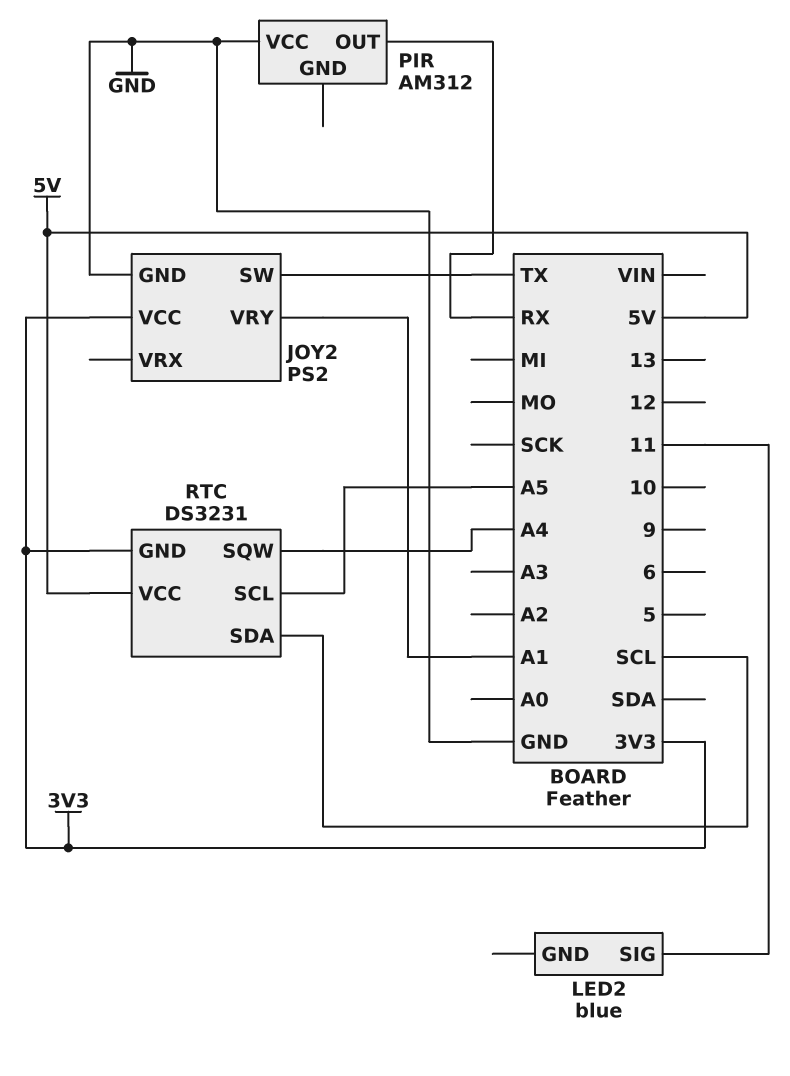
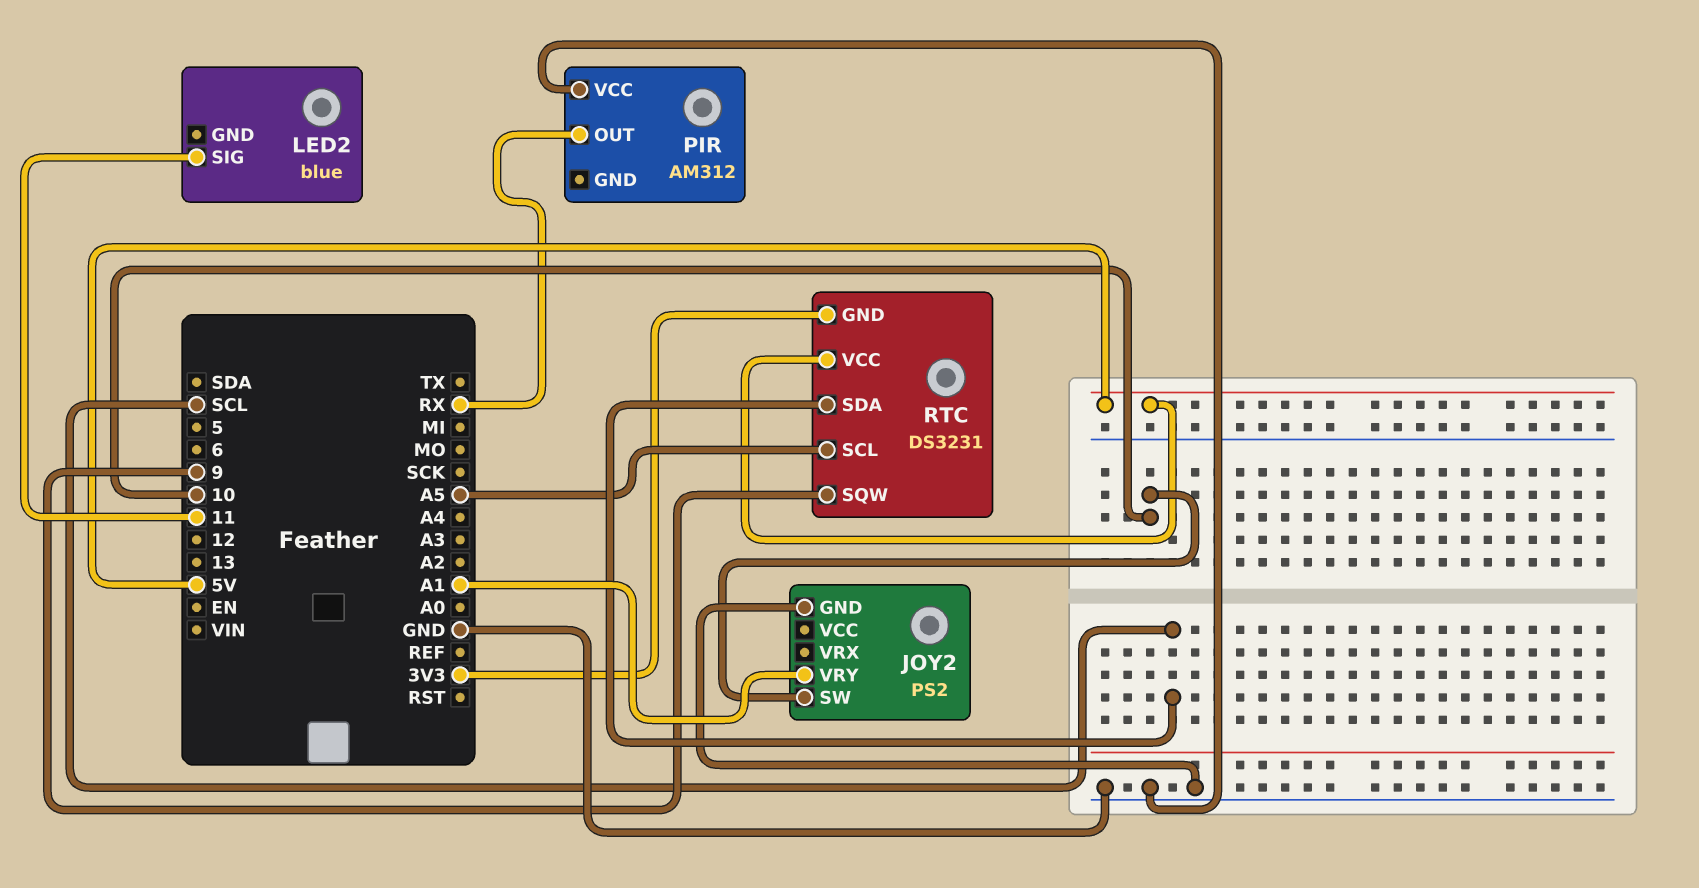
JOY2 pin SW: TX -> 10
JOY2 pin VCC: 3V3 -> none
RTC pin SQW: A4 -> 9

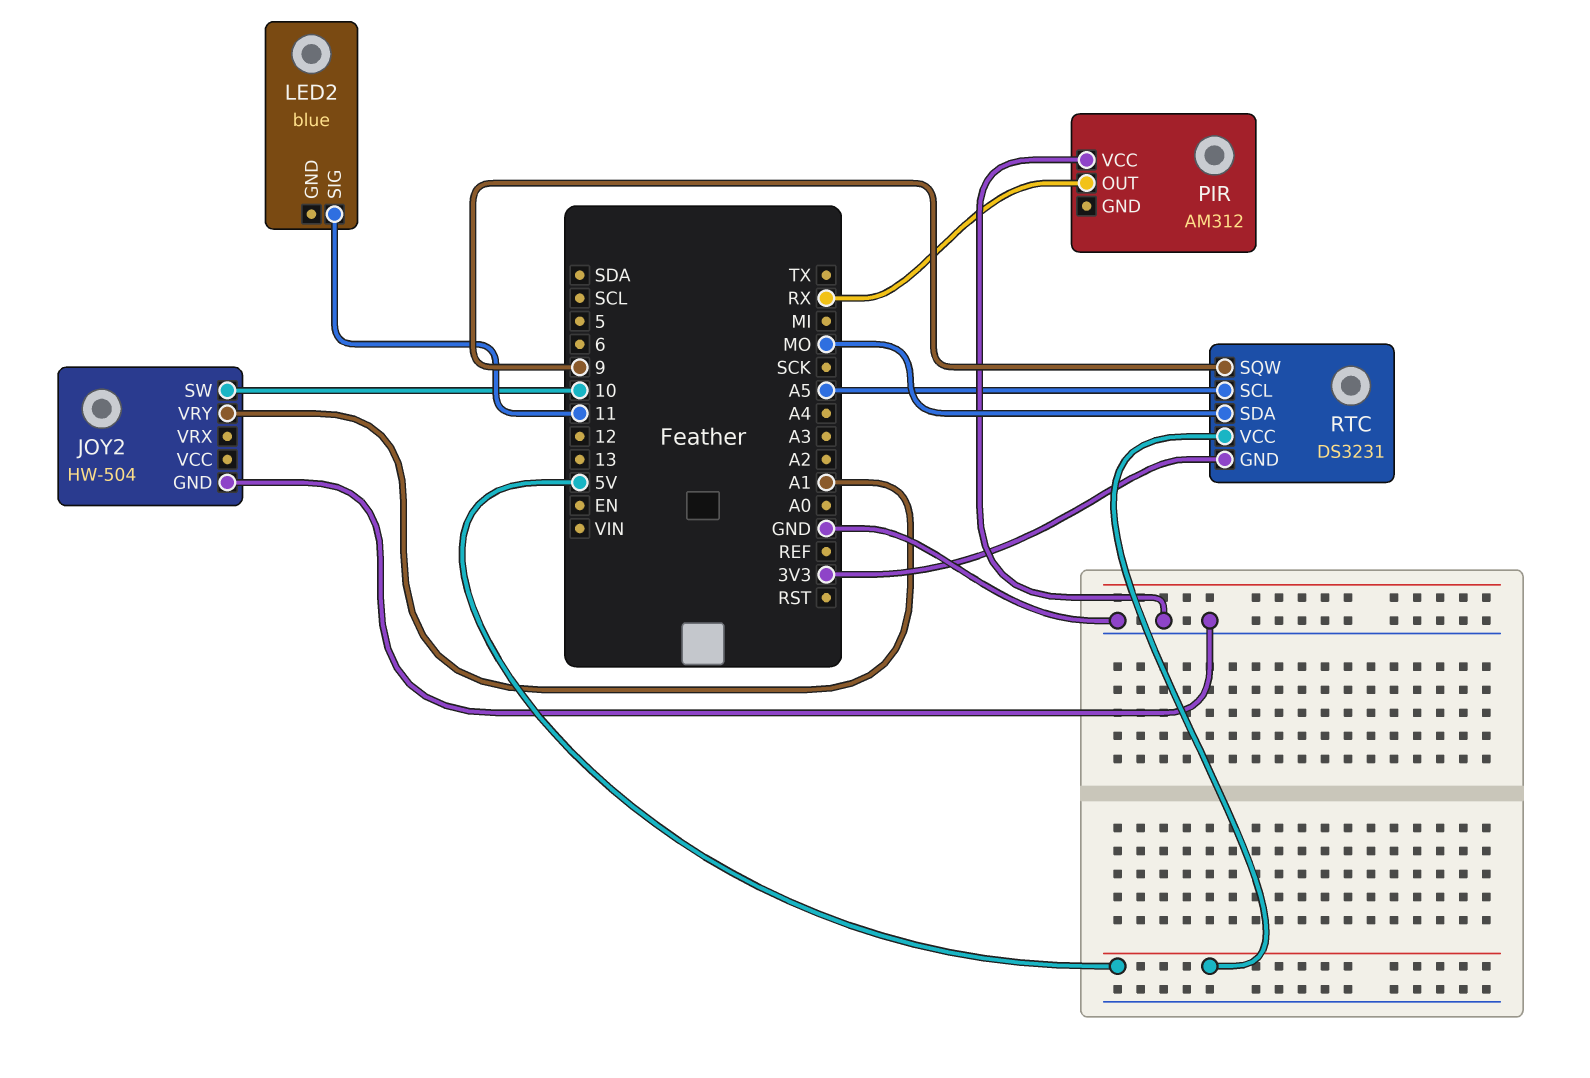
JOY2: PS2 -> HW-504
RTC pin SDA: SCL -> MO

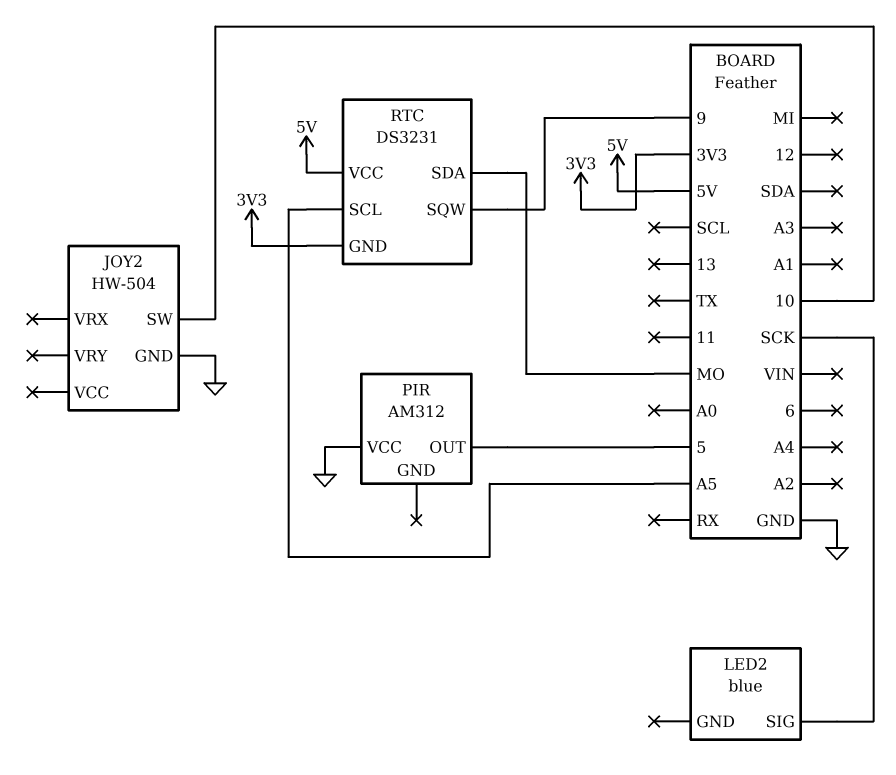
JOY2 pin VRY: A1 -> none
LED2 pin SIG: 11 -> SCK
PIR pin OUT: RX -> 5

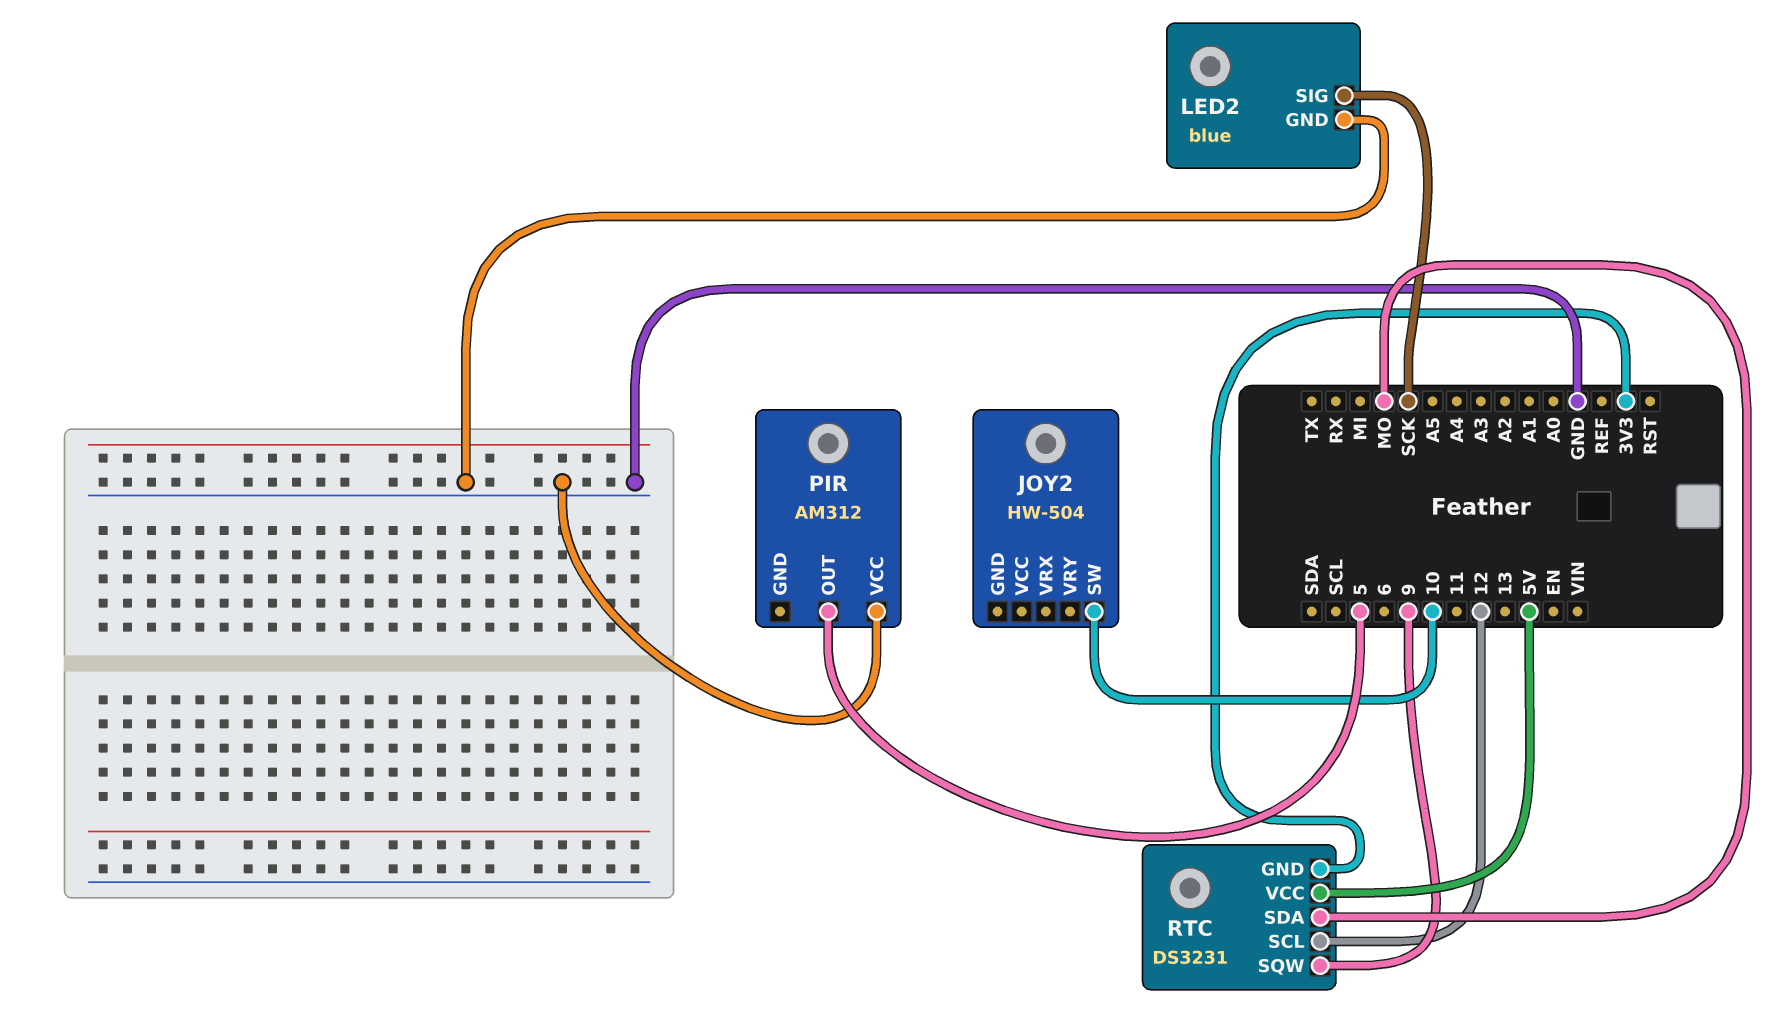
JOY2 pin GND: GND -> none
LED2 pin GND: none -> GND
RTC pin SCL: A5 -> 12

